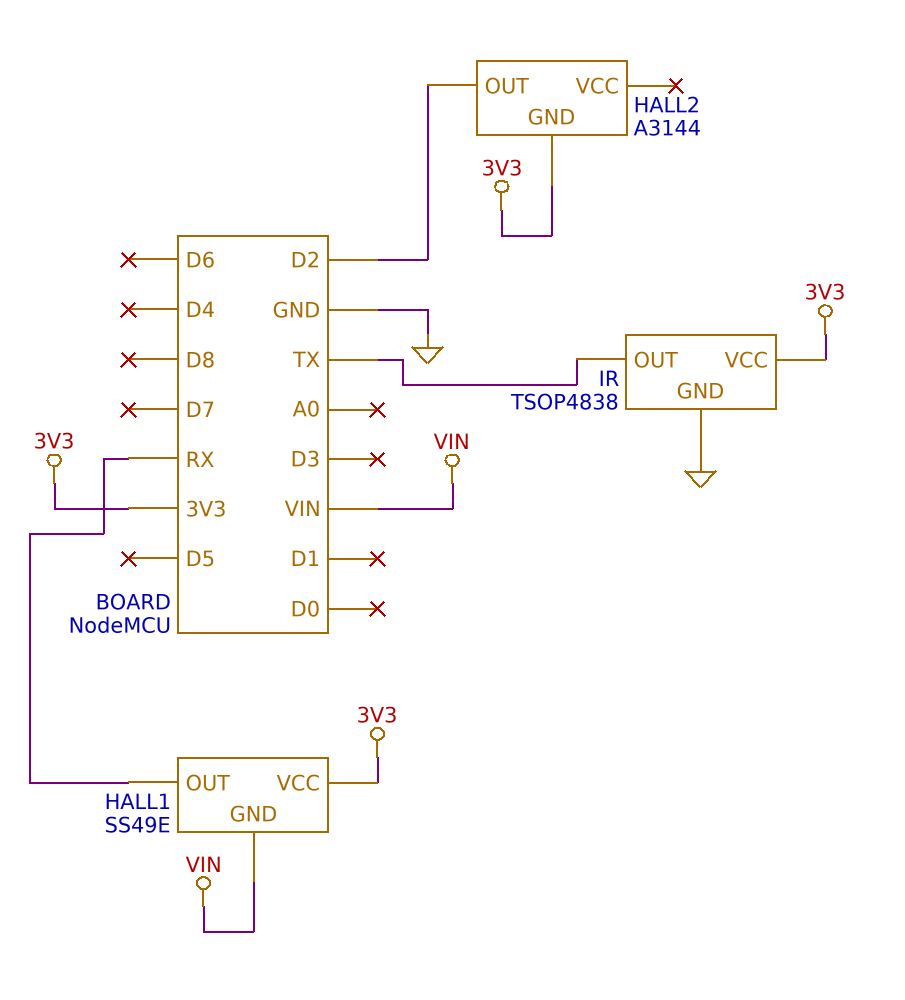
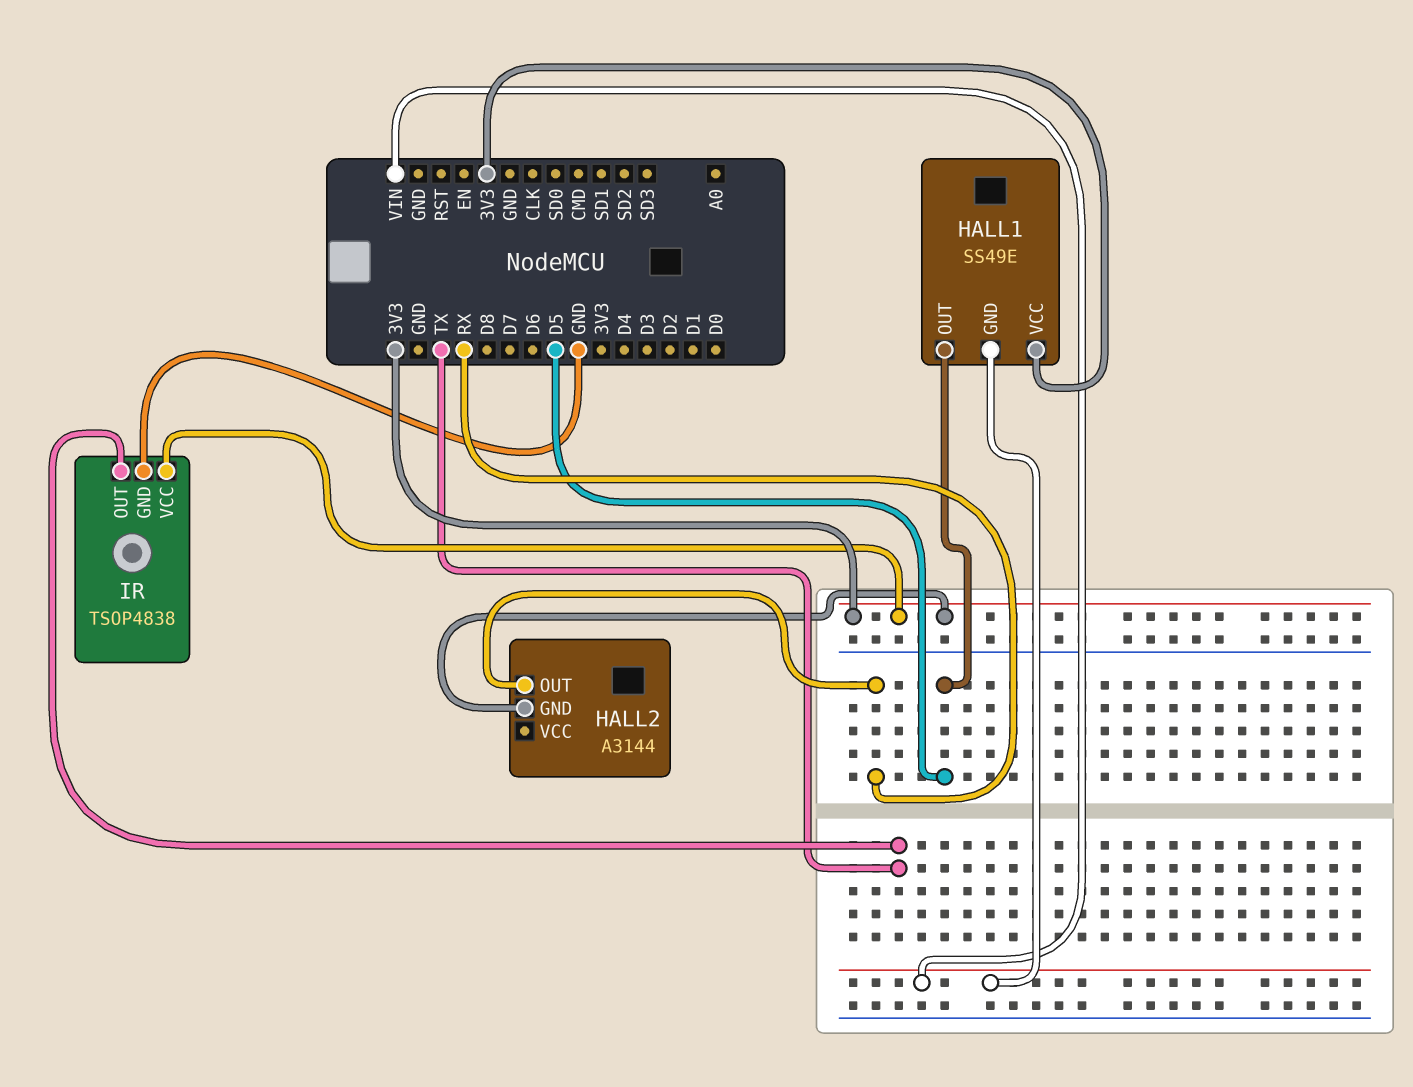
HALL1 pin OUT: RX -> D5
HALL2 pin OUT: D2 -> RX

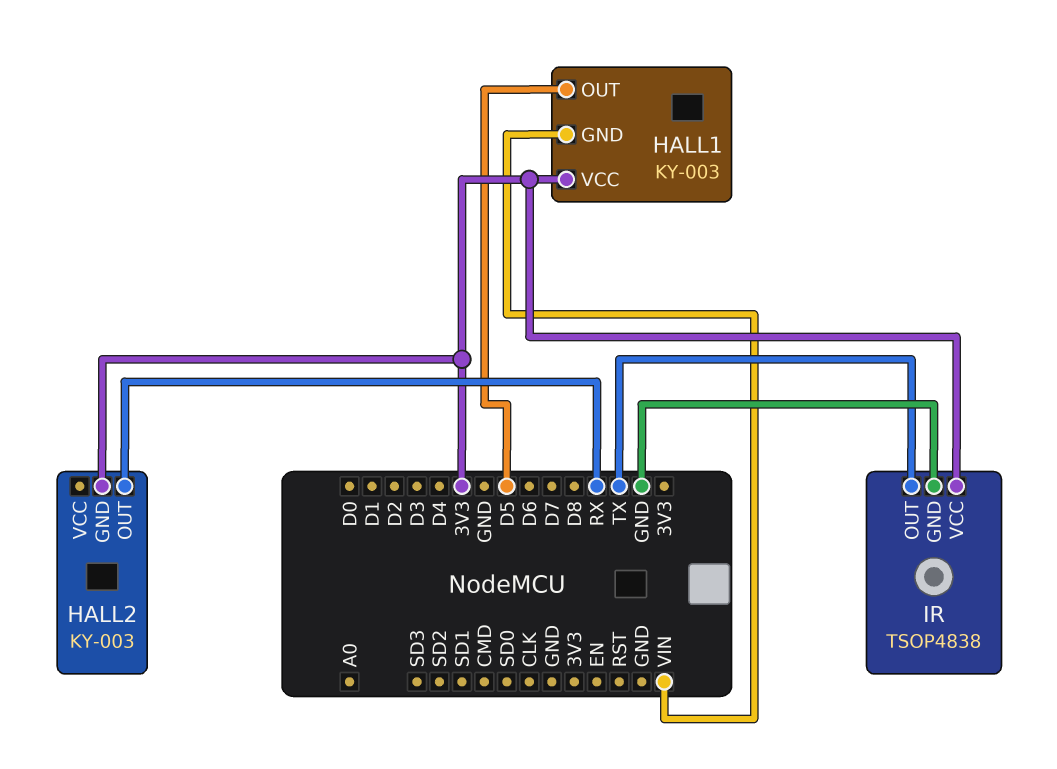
HALL1: SS49E -> KY-003
HALL2: A3144 -> KY-003

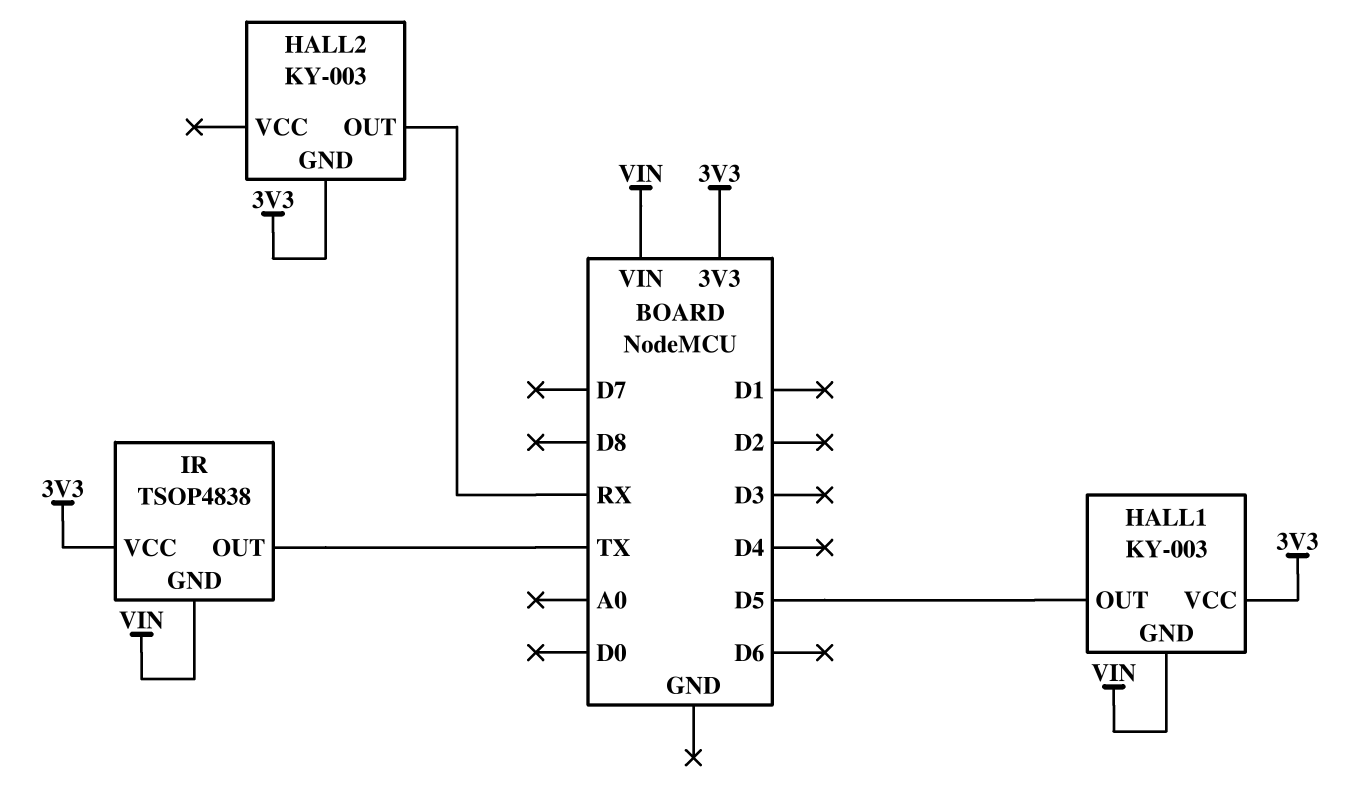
IR pin GND: GND -> VIN

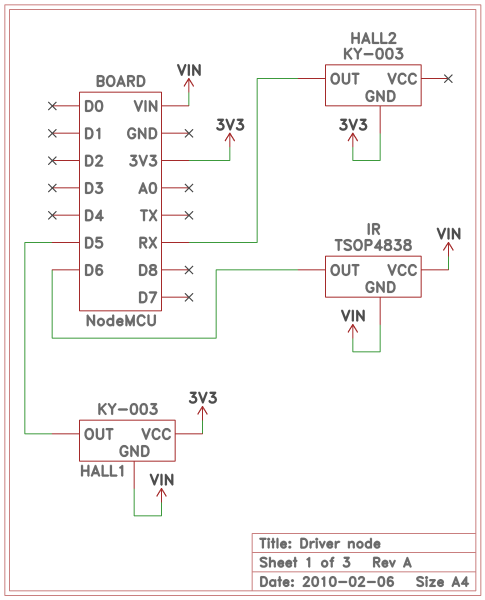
IR pin OUT: TX -> D6
IR pin VCC: 3V3 -> VIN

